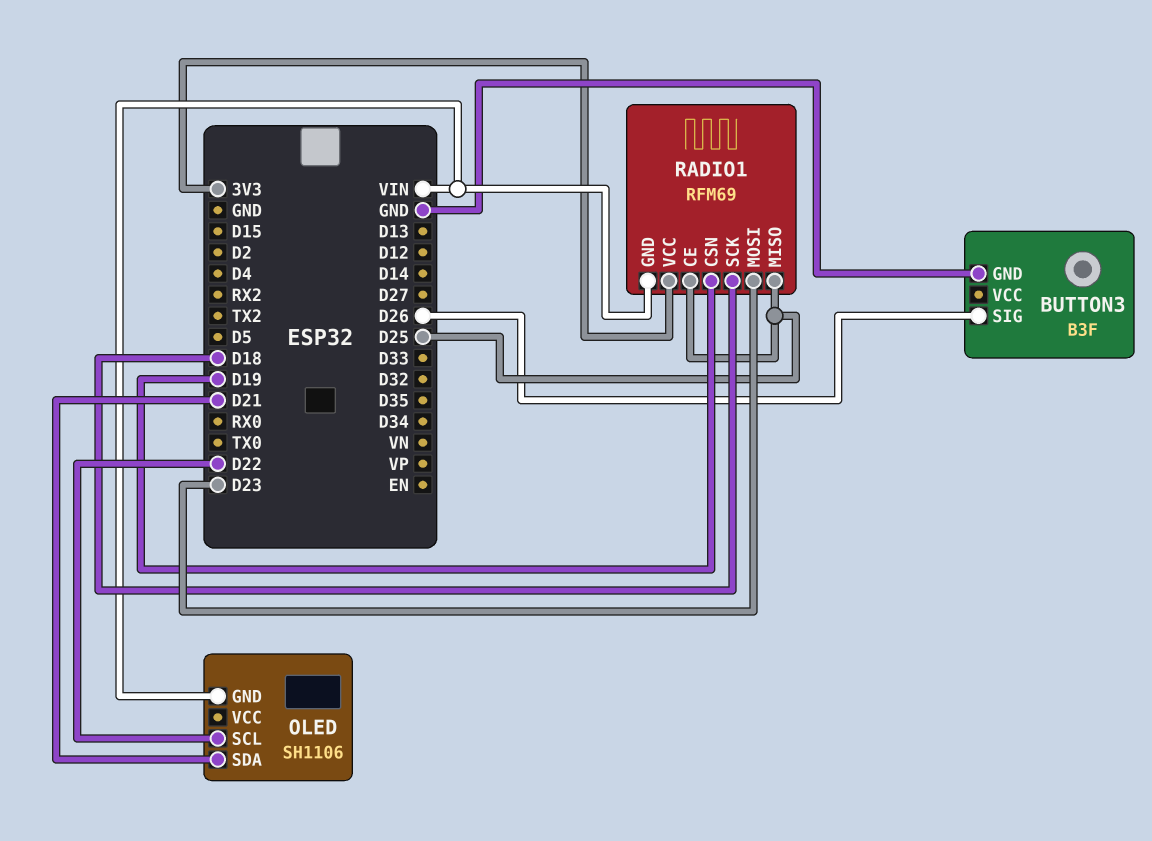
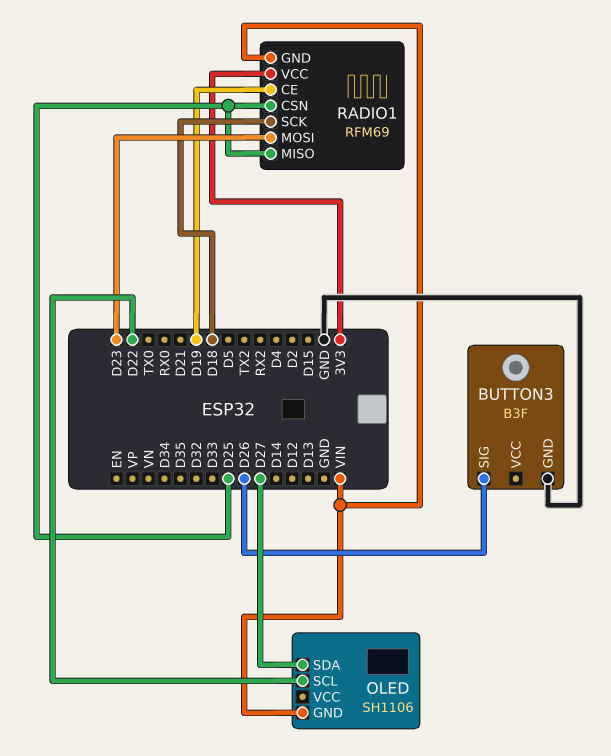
OLED pin SDA: D21 -> D27
RADIO1 pin CE: D25 -> D19
RADIO1 pin CSN: D19 -> D25

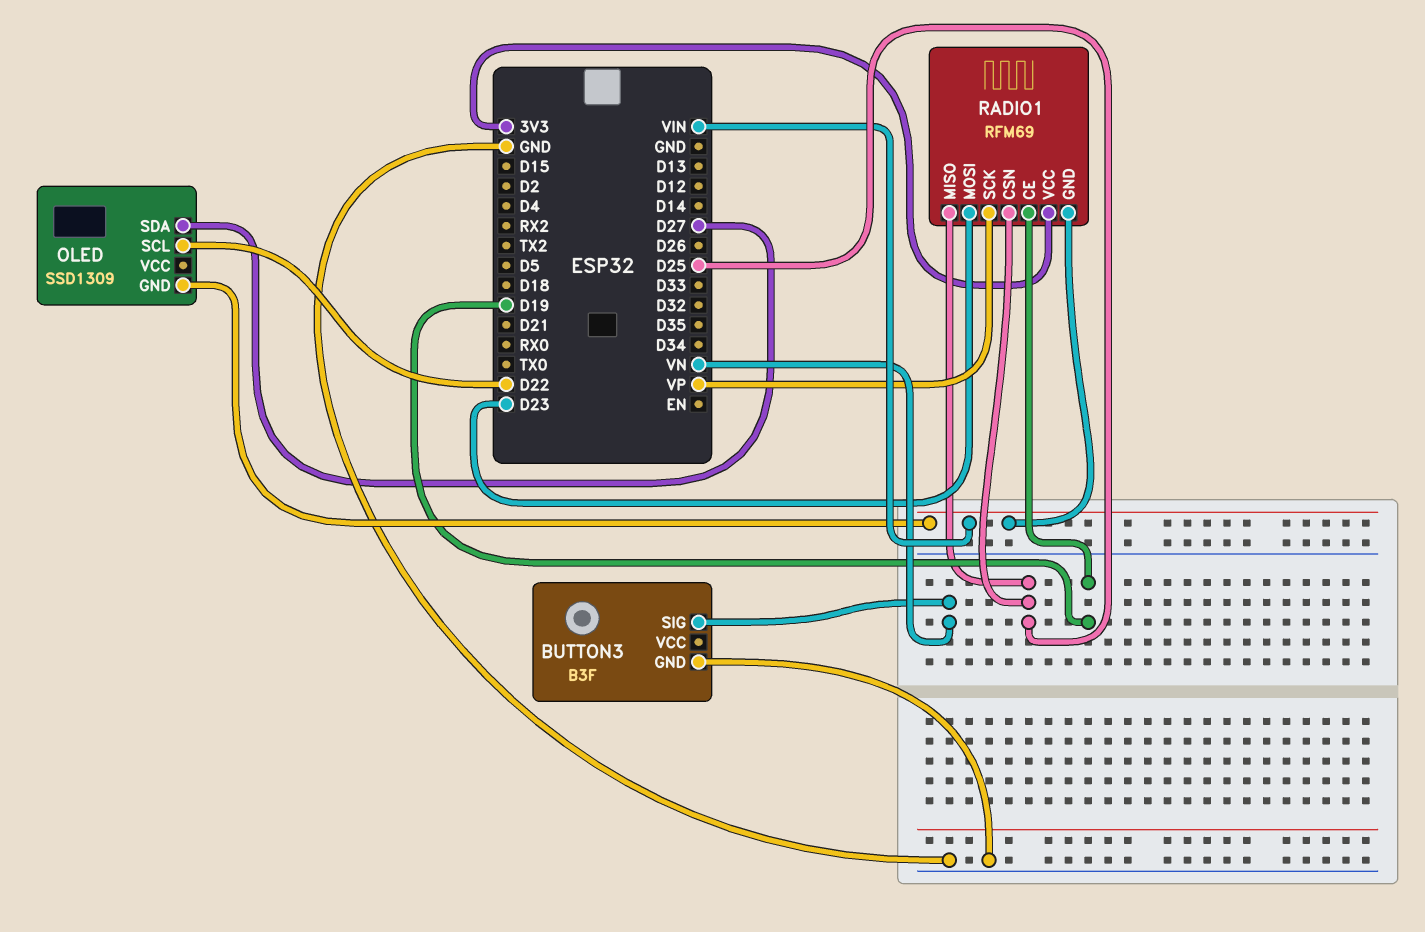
BUTTON3 pin SIG: D26 -> VN
OLED: SH1106 -> SSD1309
RADIO1 pin SCK: D18 -> VP

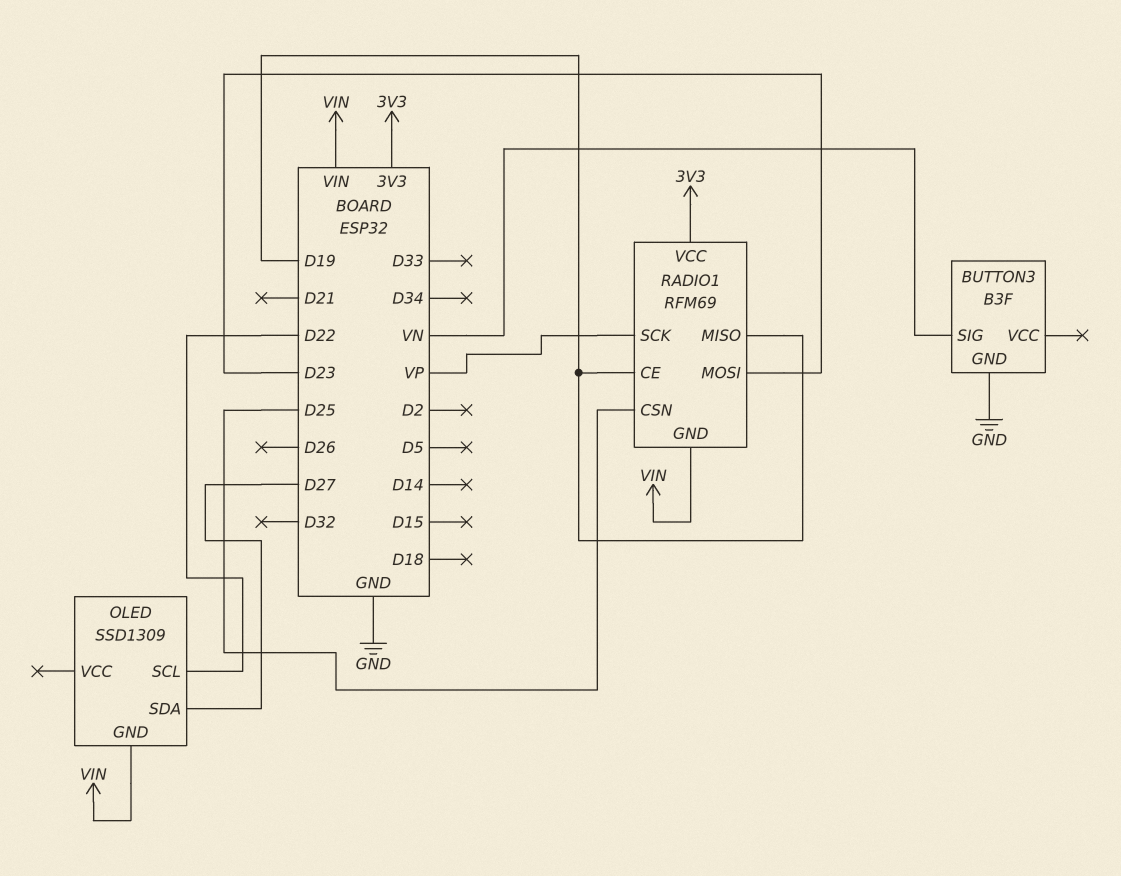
RADIO1 pin MISO: D25 -> D19

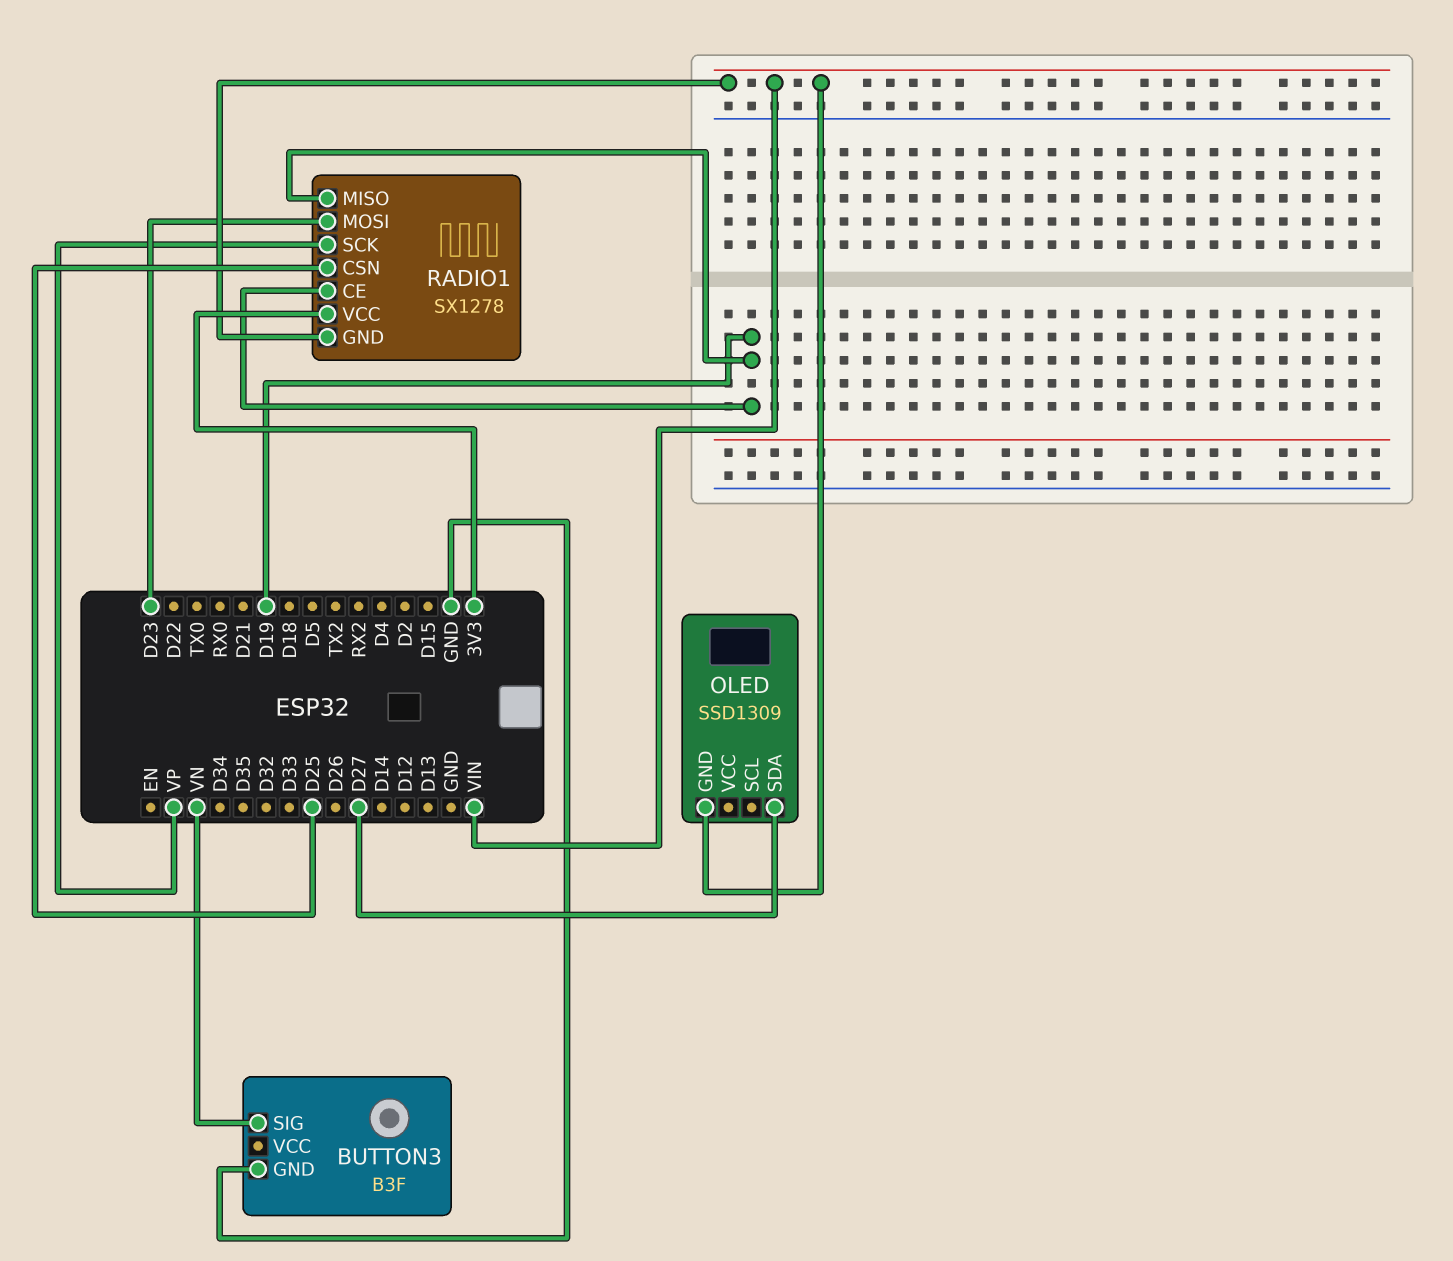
OLED pin SCL: D22 -> none
RADIO1: RFM69 -> SX1278

